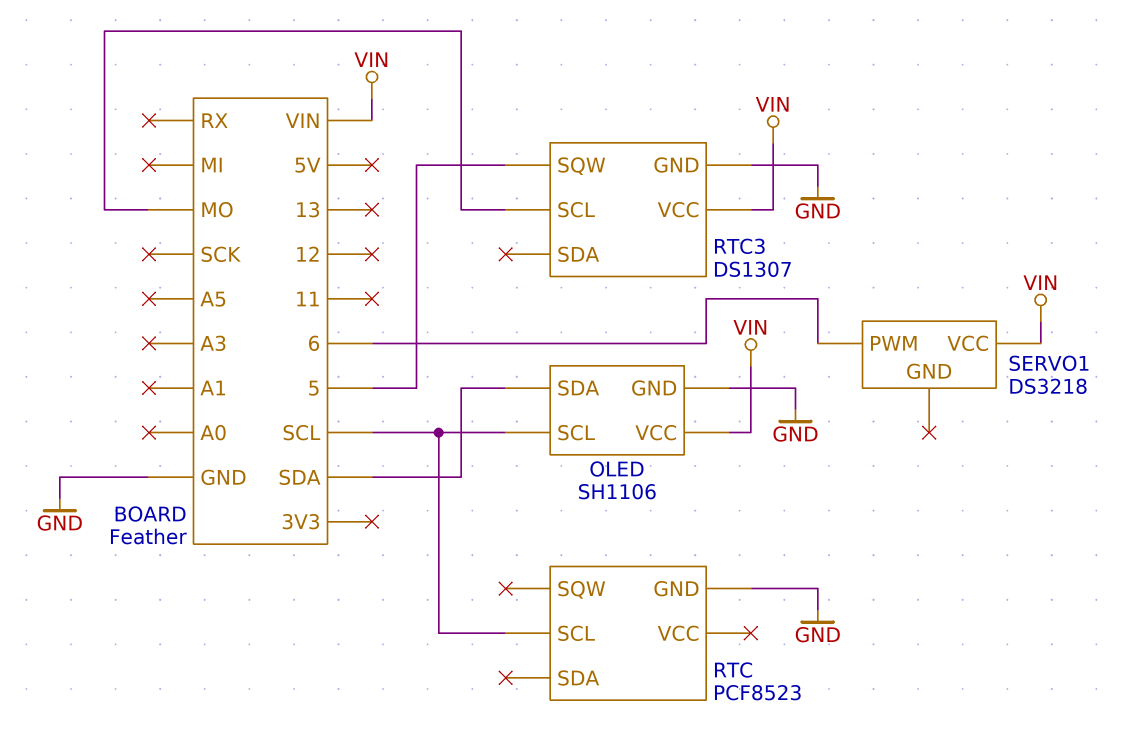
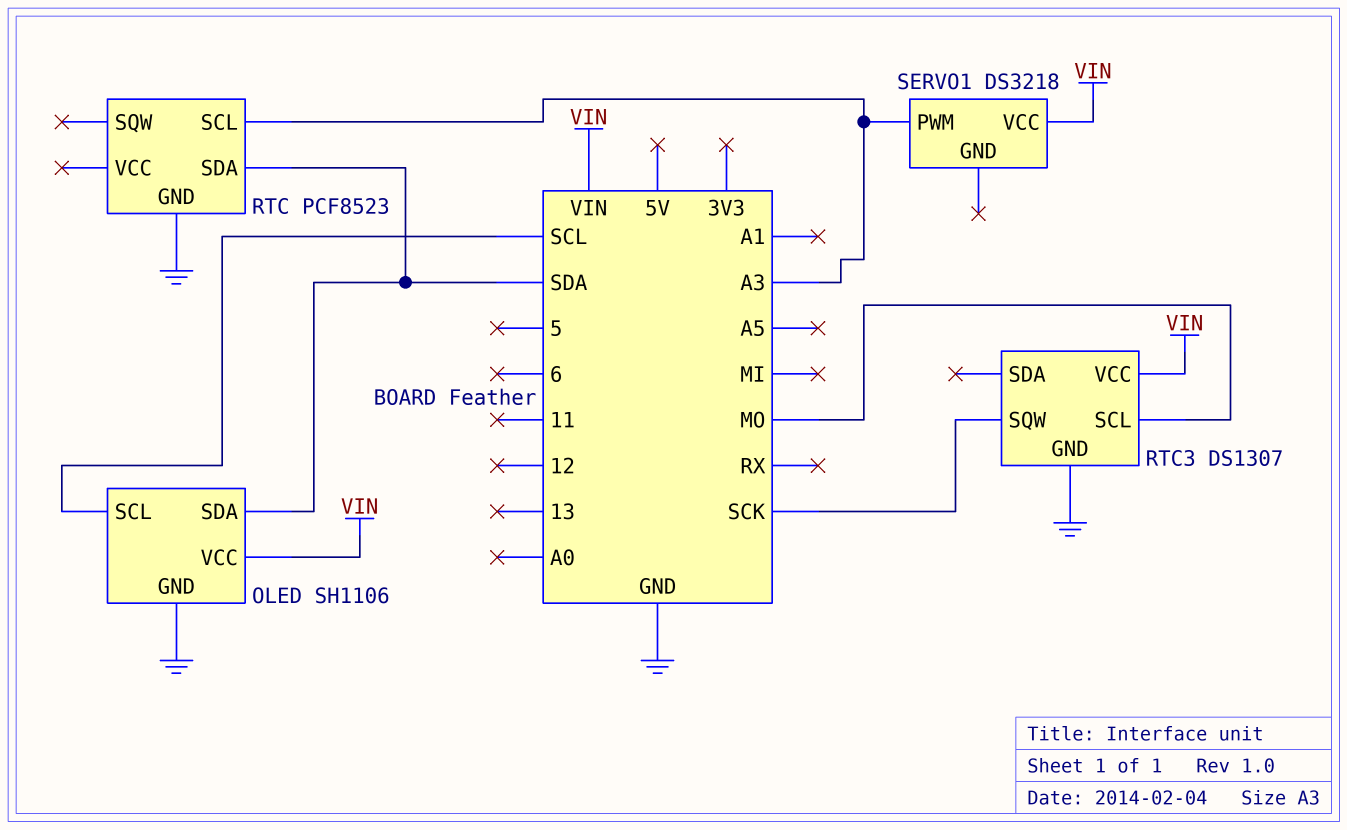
RTC pin SCL: SCL -> A3
RTC pin SDA: none -> SDA
RTC3 pin SQW: 5 -> SCK
SERVO1 pin PWM: 6 -> A3

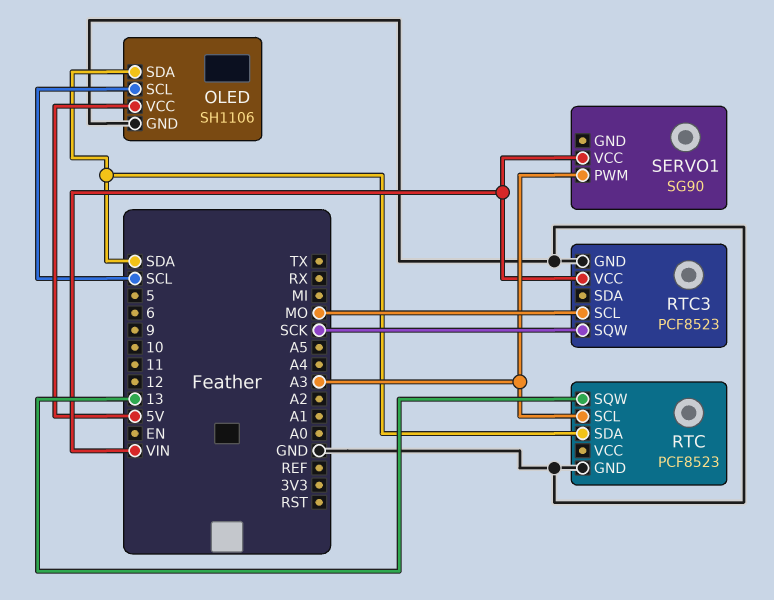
OLED pin VCC: VIN -> 5V
RTC pin SQW: none -> 13
RTC3: DS1307 -> PCF8523
SERVO1: DS3218 -> SG90

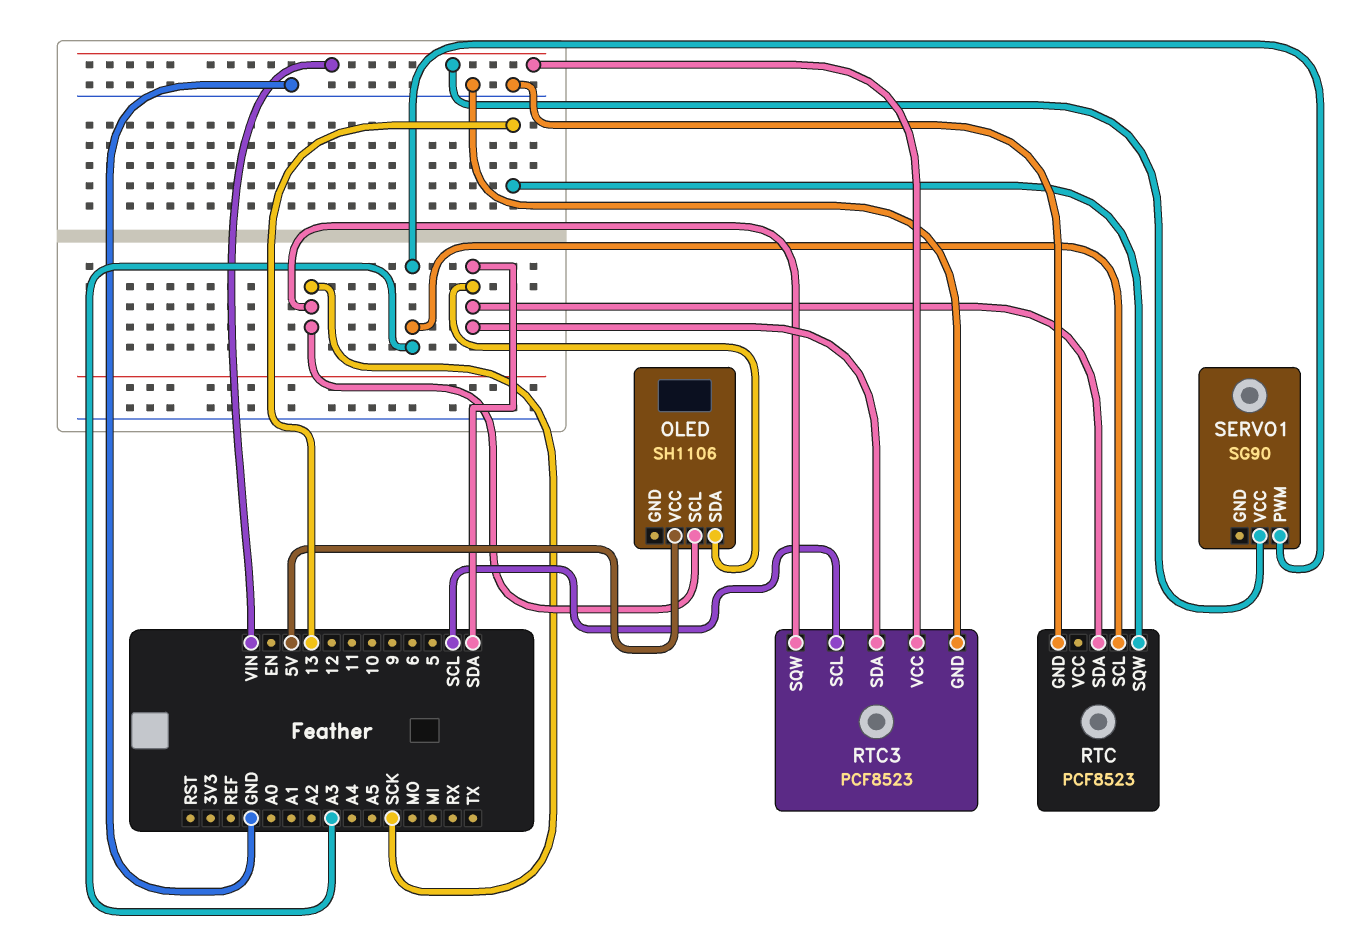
OLED pin GND: GND -> none
OLED pin SCL: SCL -> SCK
RTC3 pin SCL: MO -> SCL
RTC3 pin SDA: none -> SDA

